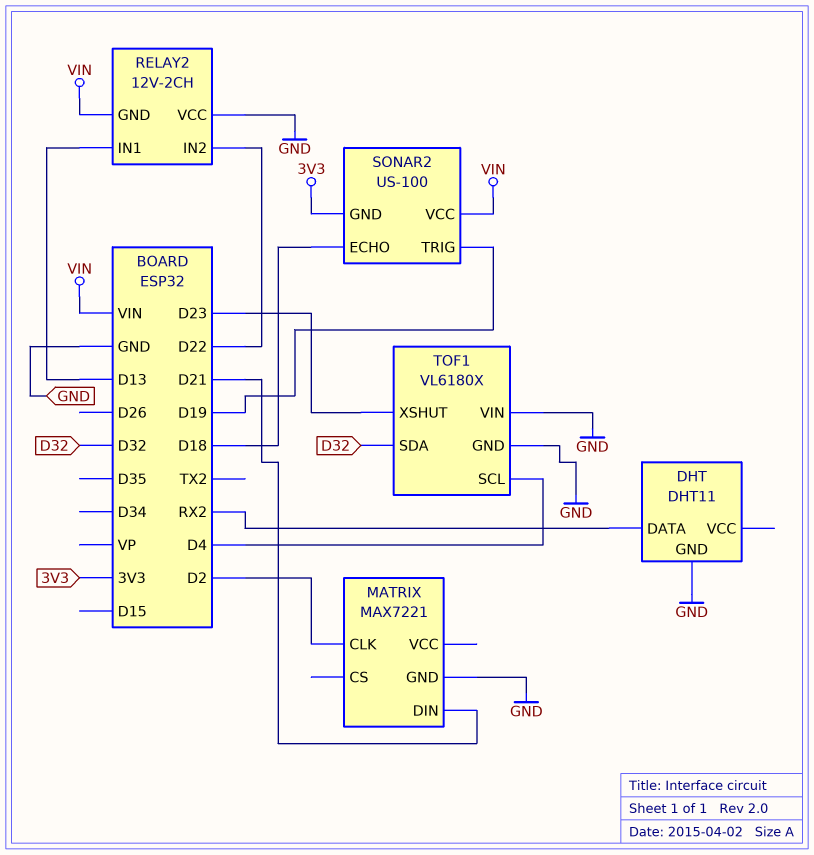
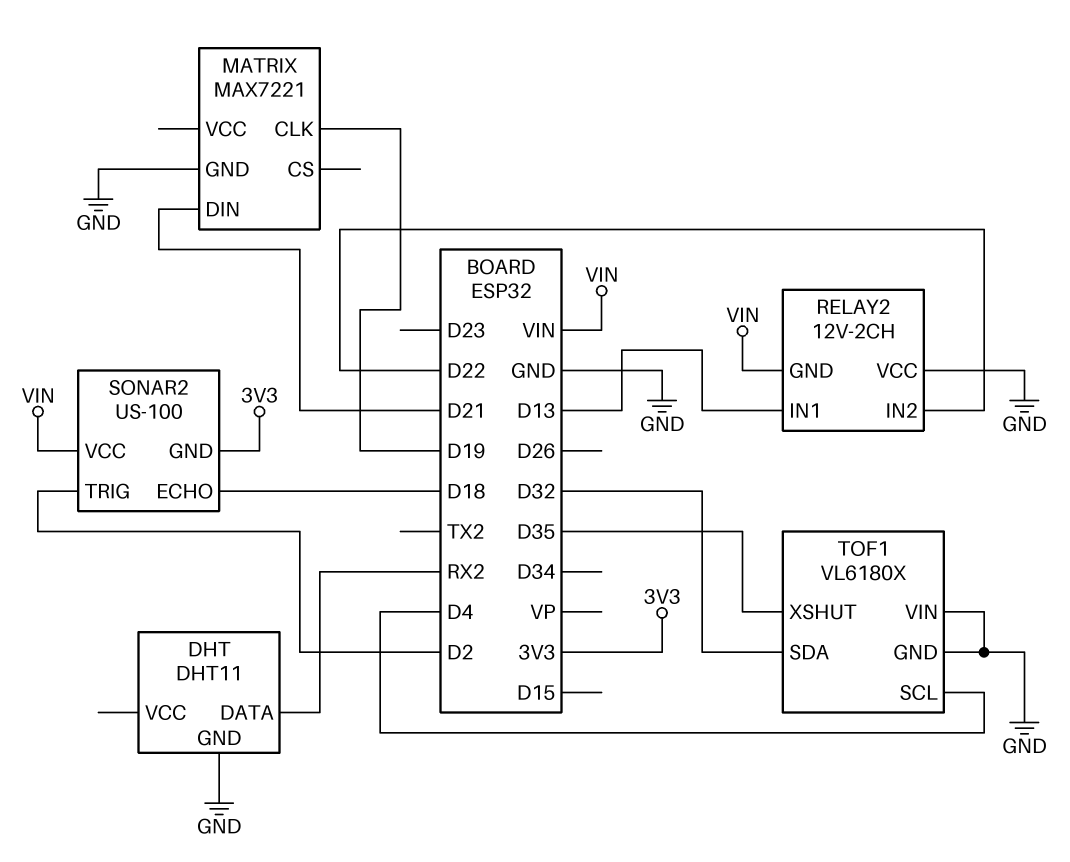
MATRIX pin CLK: D2 -> D19
SONAR2 pin TRIG: D19 -> D2
TOF1 pin XSHUT: D23 -> D35

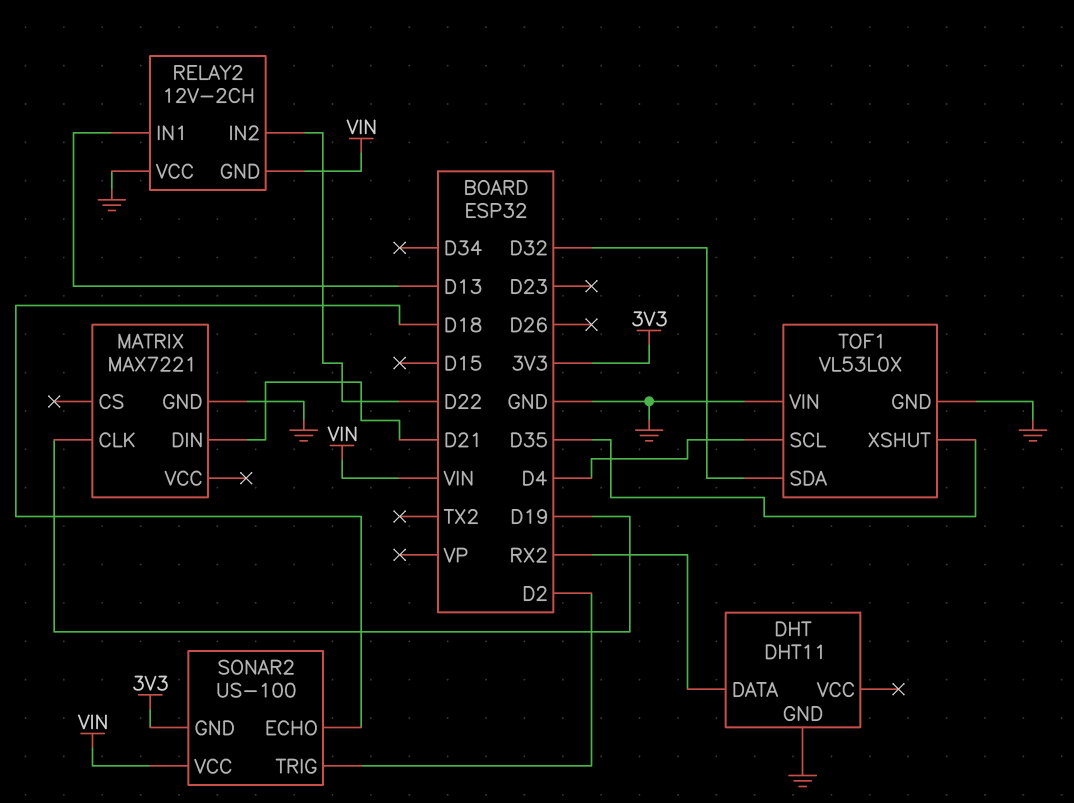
TOF1: VL6180X -> VL53L0X

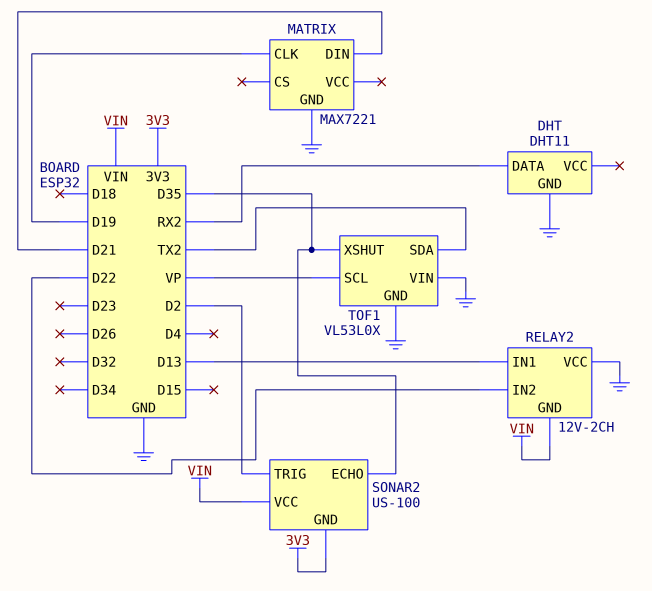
SONAR2 pin ECHO: D18 -> D35
TOF1 pin SCL: D4 -> VP
TOF1 pin SDA: D32 -> TX2

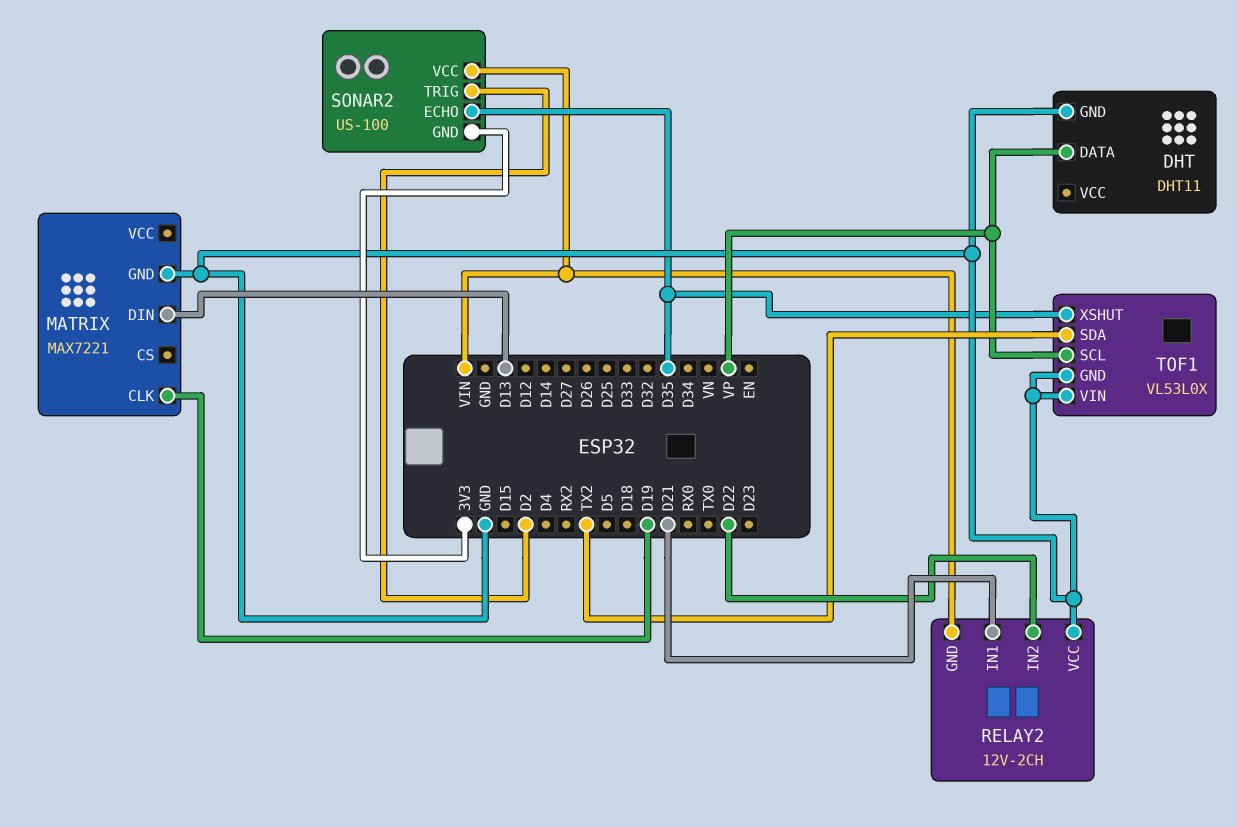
DHT pin DATA: RX2 -> VP
MATRIX pin DIN: D21 -> D13
RELAY2 pin IN1: D13 -> D21

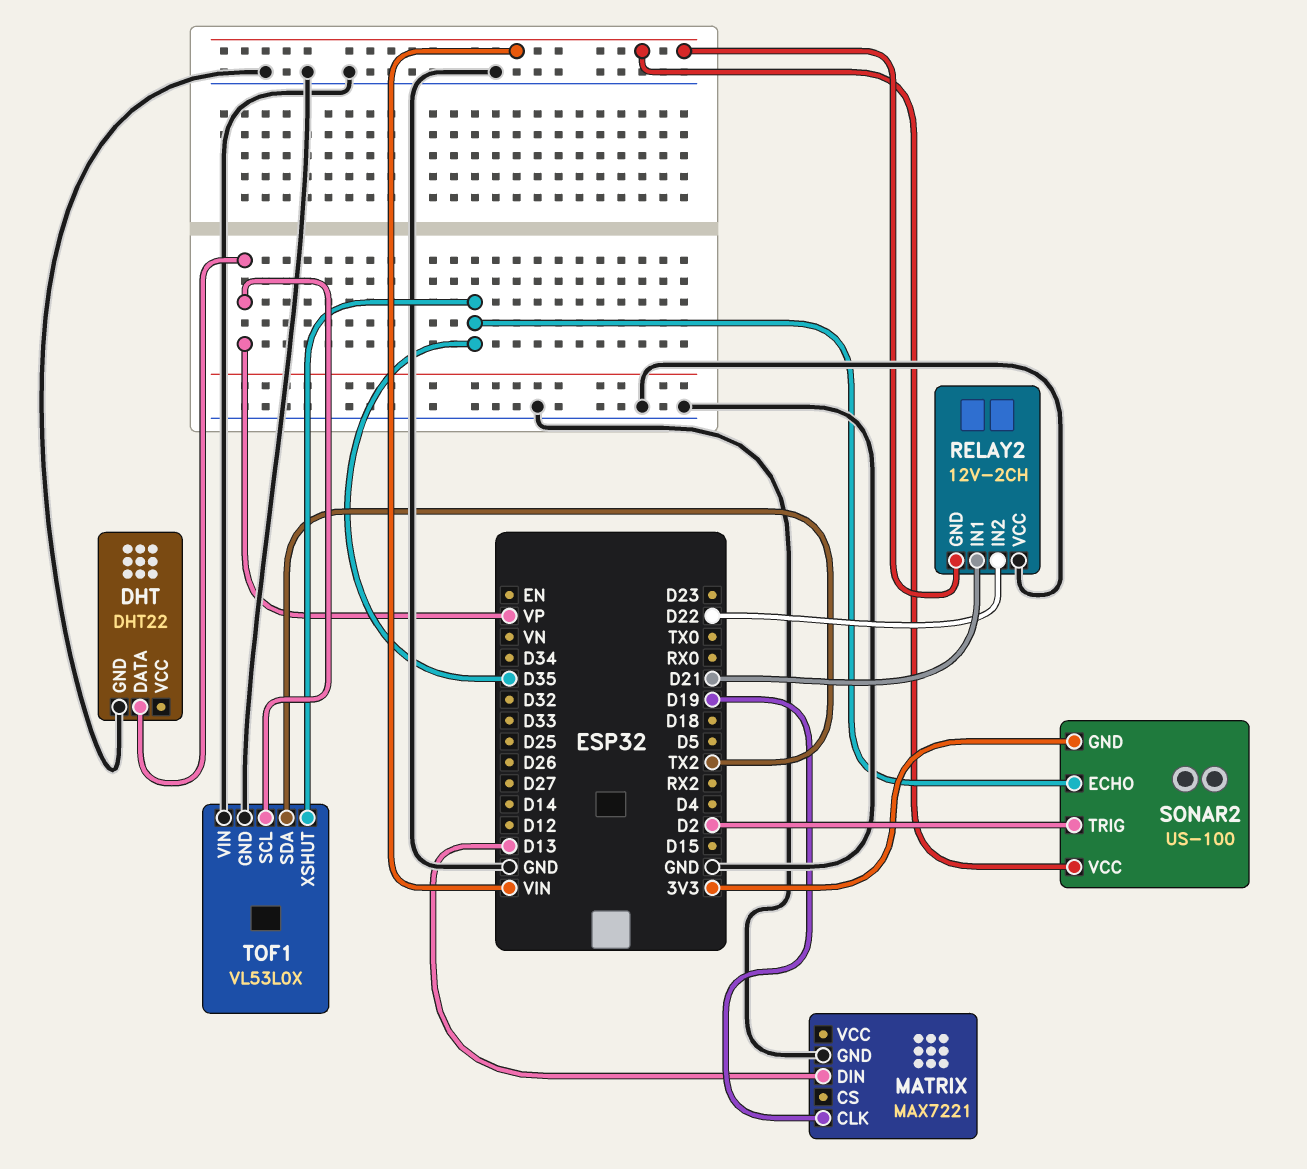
DHT: DHT11 -> DHT22

